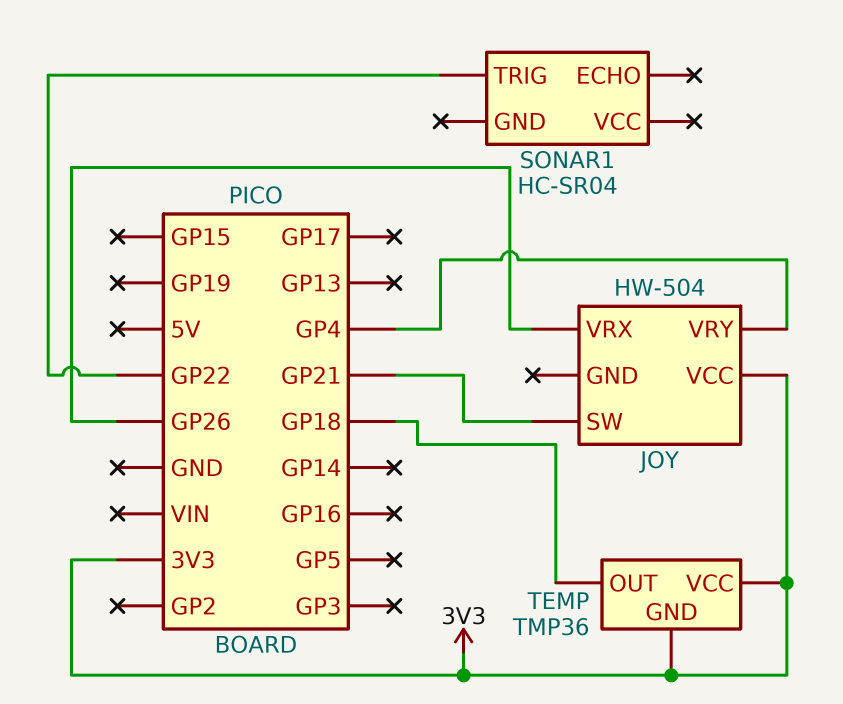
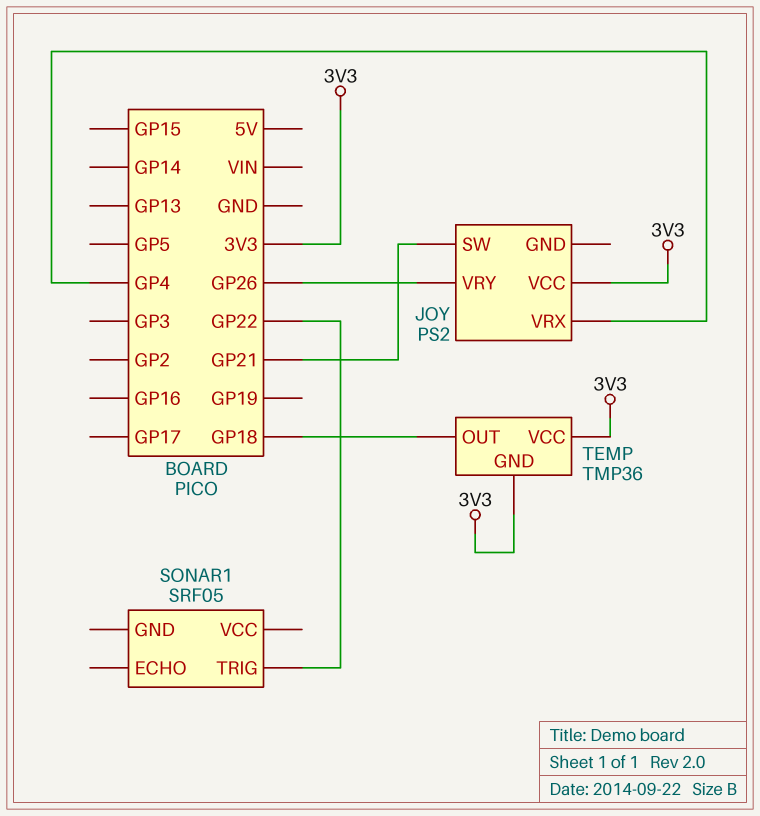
JOY: HW-504 -> PS2
JOY pin VRX: GP26 -> GP4
JOY pin VRY: GP4 -> GP26
SONAR1: HC-SR04 -> SRF05

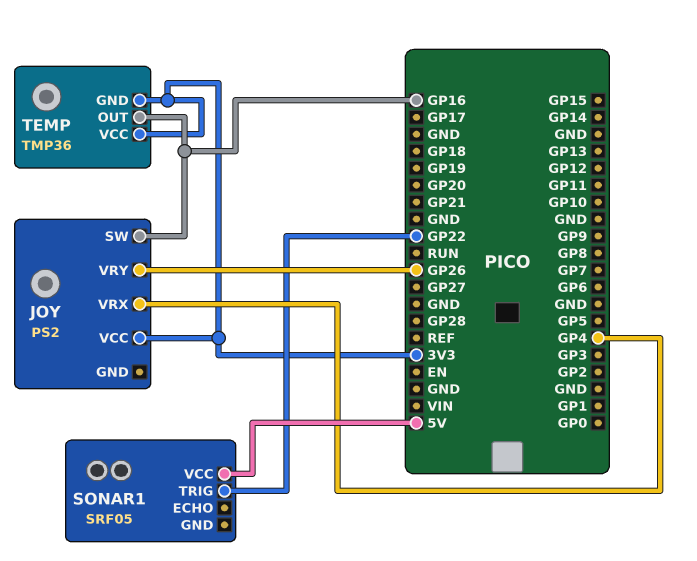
JOY pin SW: GP21 -> GP16
SONAR1 pin VCC: none -> 5V
TEMP pin OUT: GP18 -> GP16

